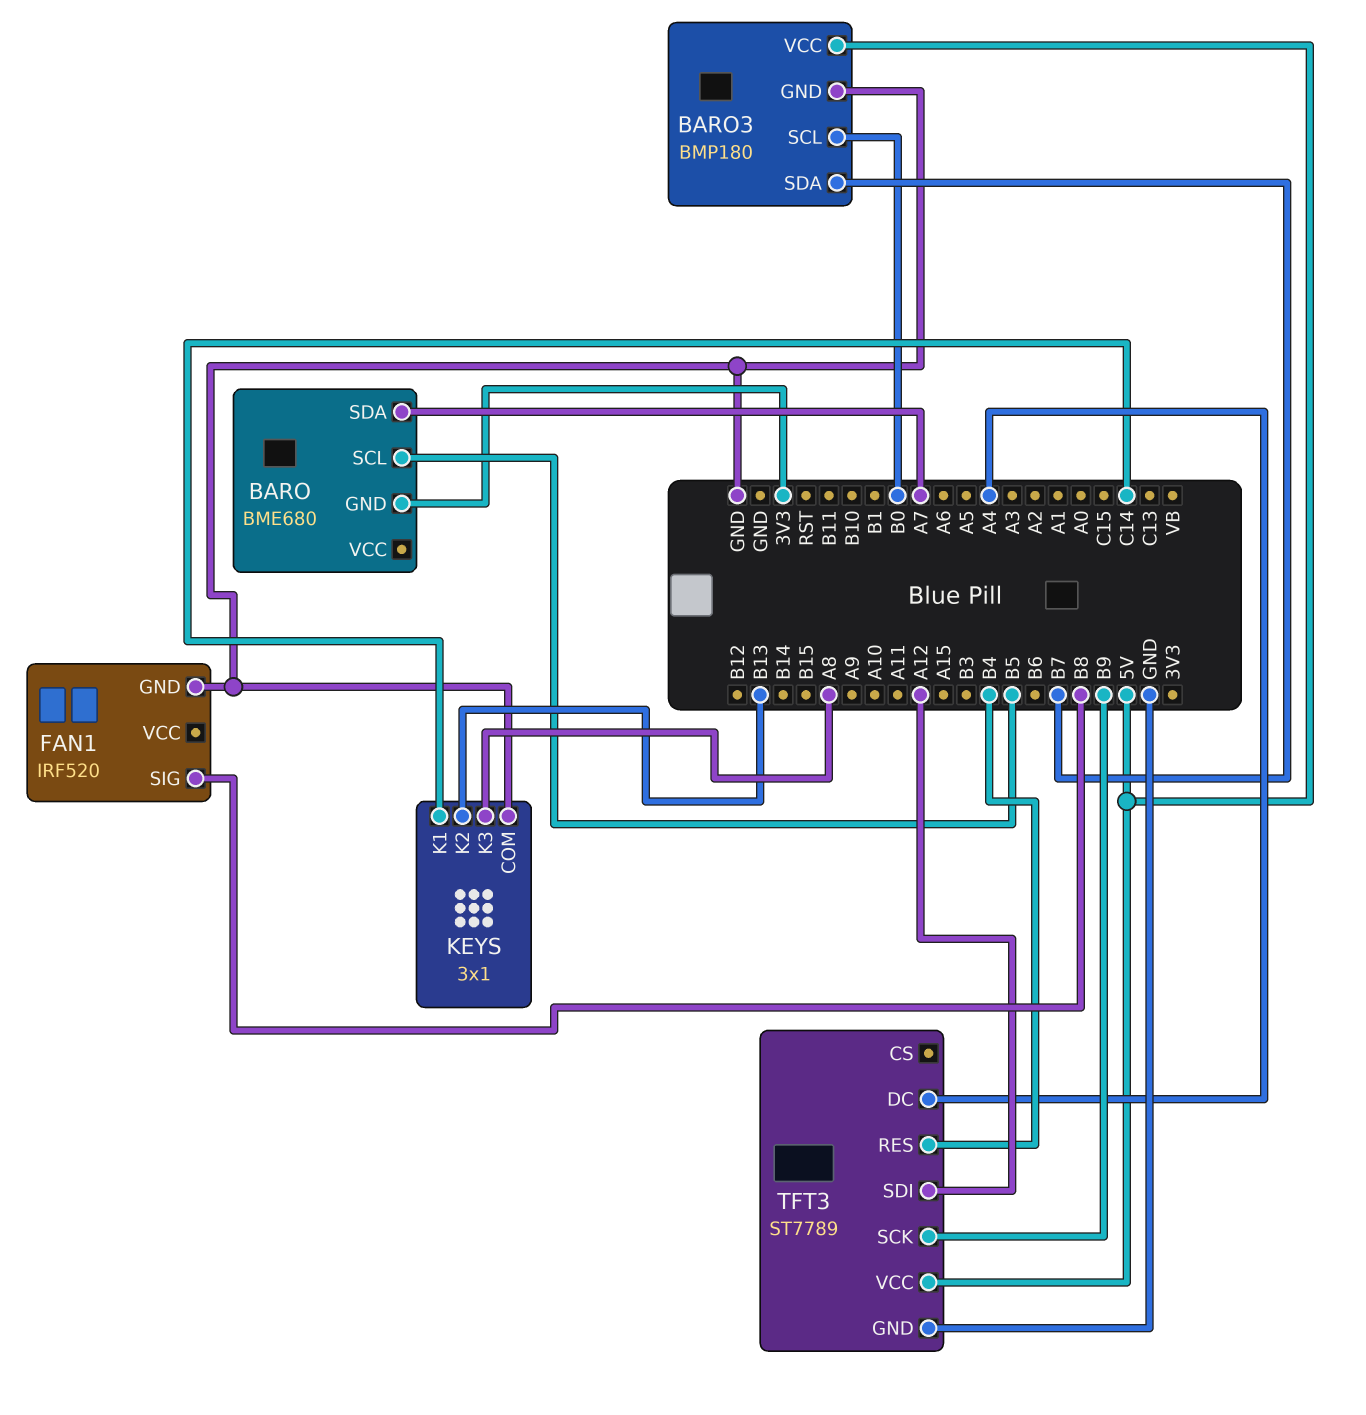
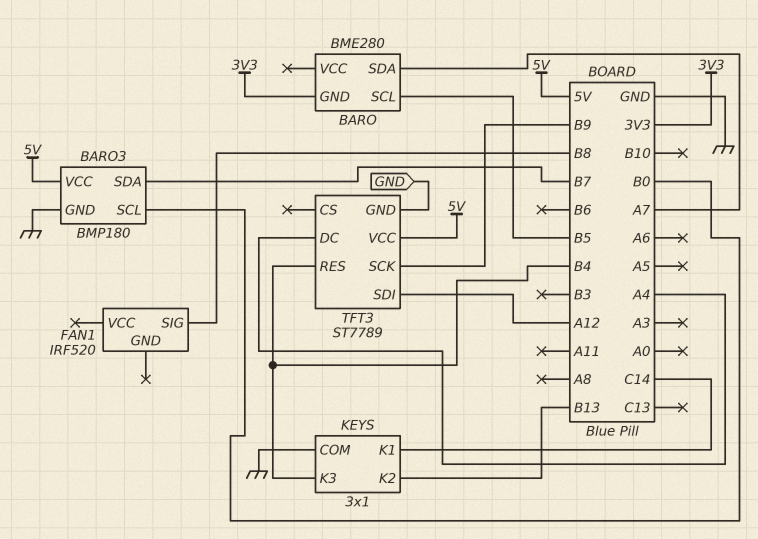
BARO: BME680 -> BME280
FAN1 pin GND: GND -> none
KEYS pin K3: A8 -> B4

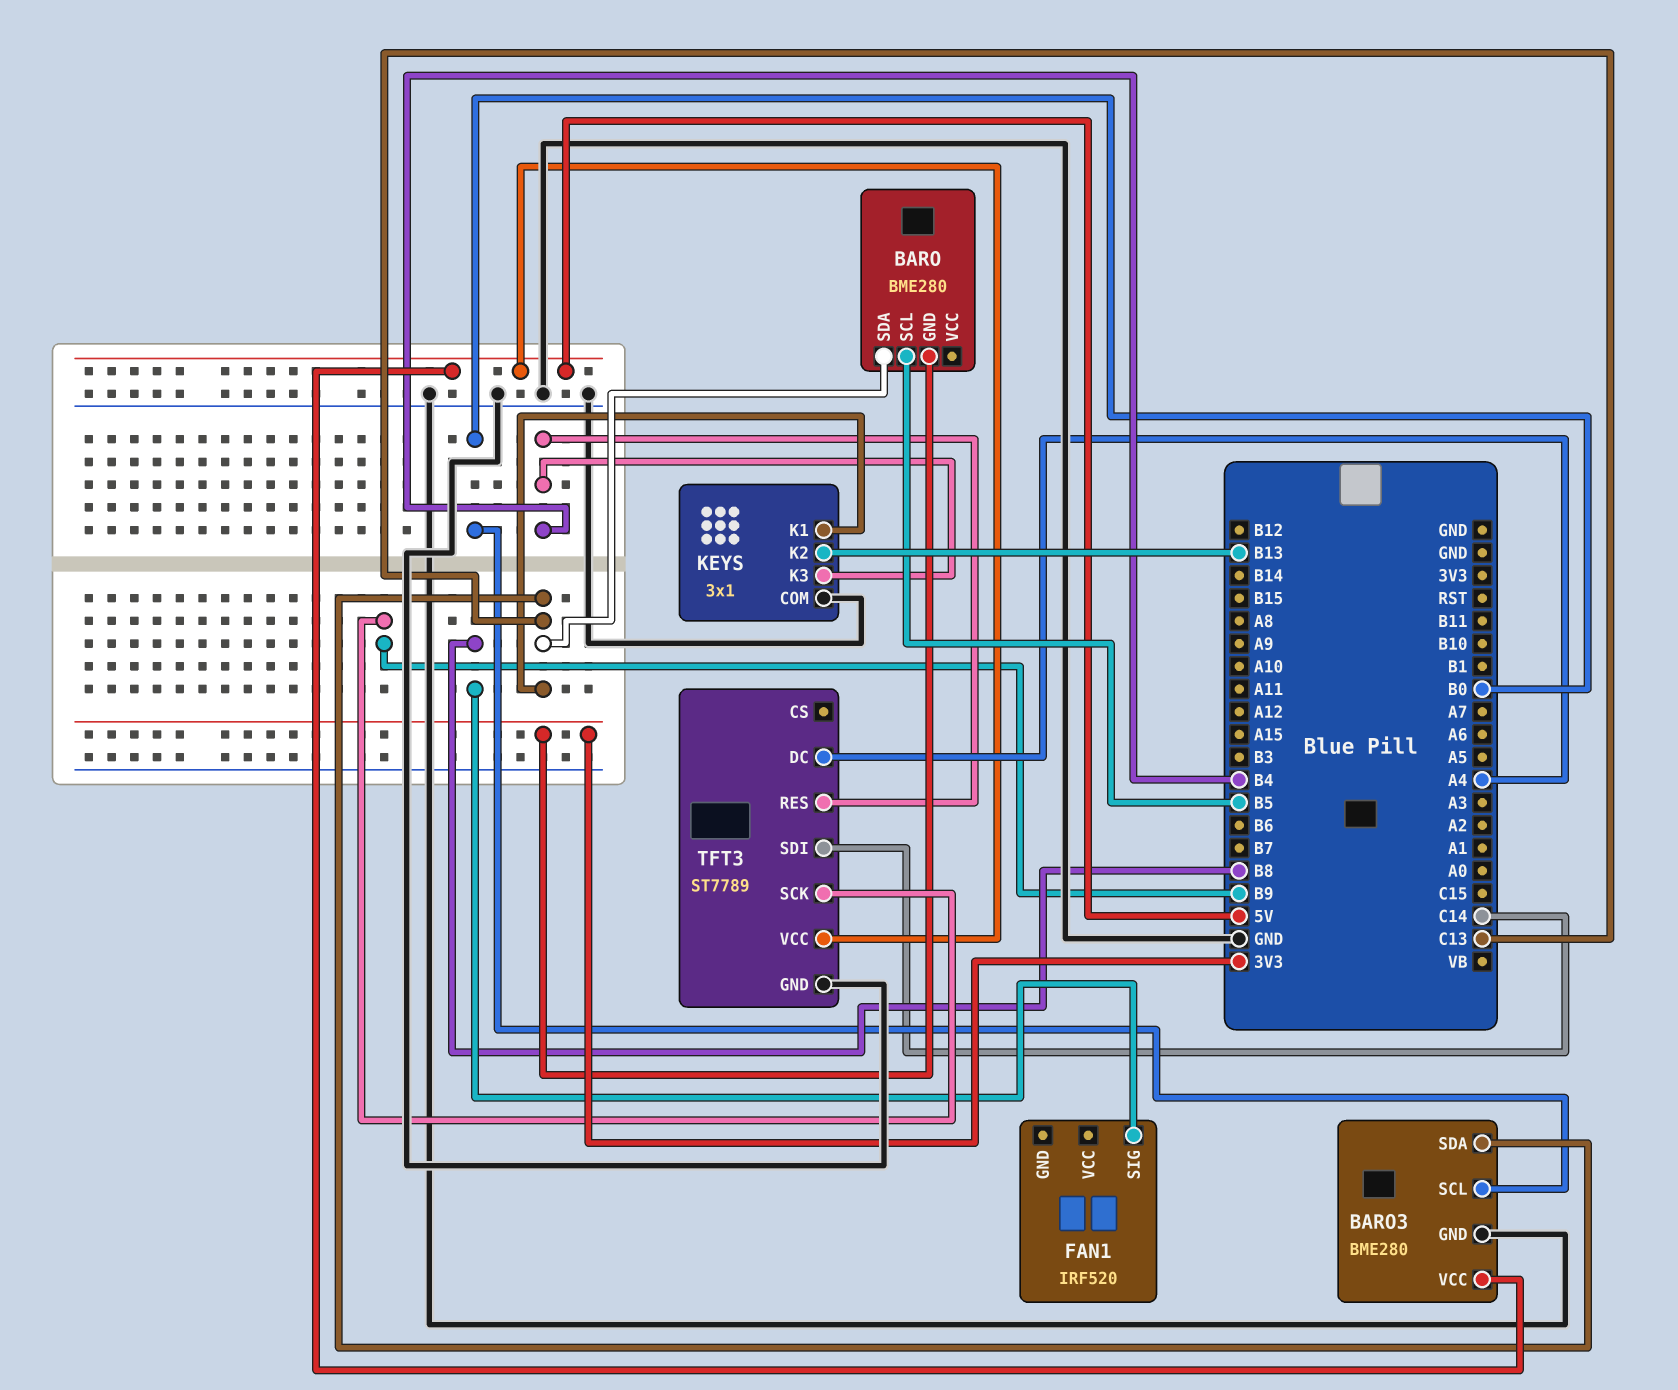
BARO pin SDA: A7 -> C13
BARO3: BMP180 -> BME280
BARO3 pin SDA: B7 -> C13
KEYS pin K1: C14 -> C13
TFT3 pin SDI: A12 -> C14

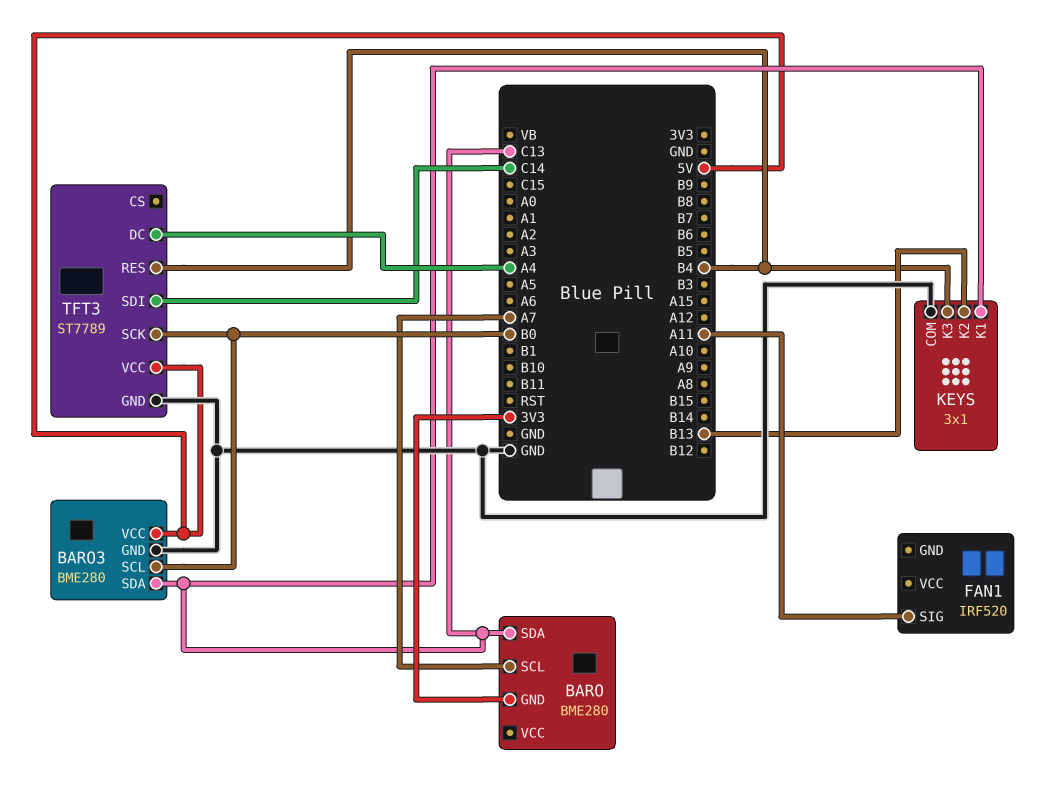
BARO pin SCL: B5 -> A7
FAN1 pin SIG: B8 -> A11
TFT3 pin SCK: B9 -> B0

